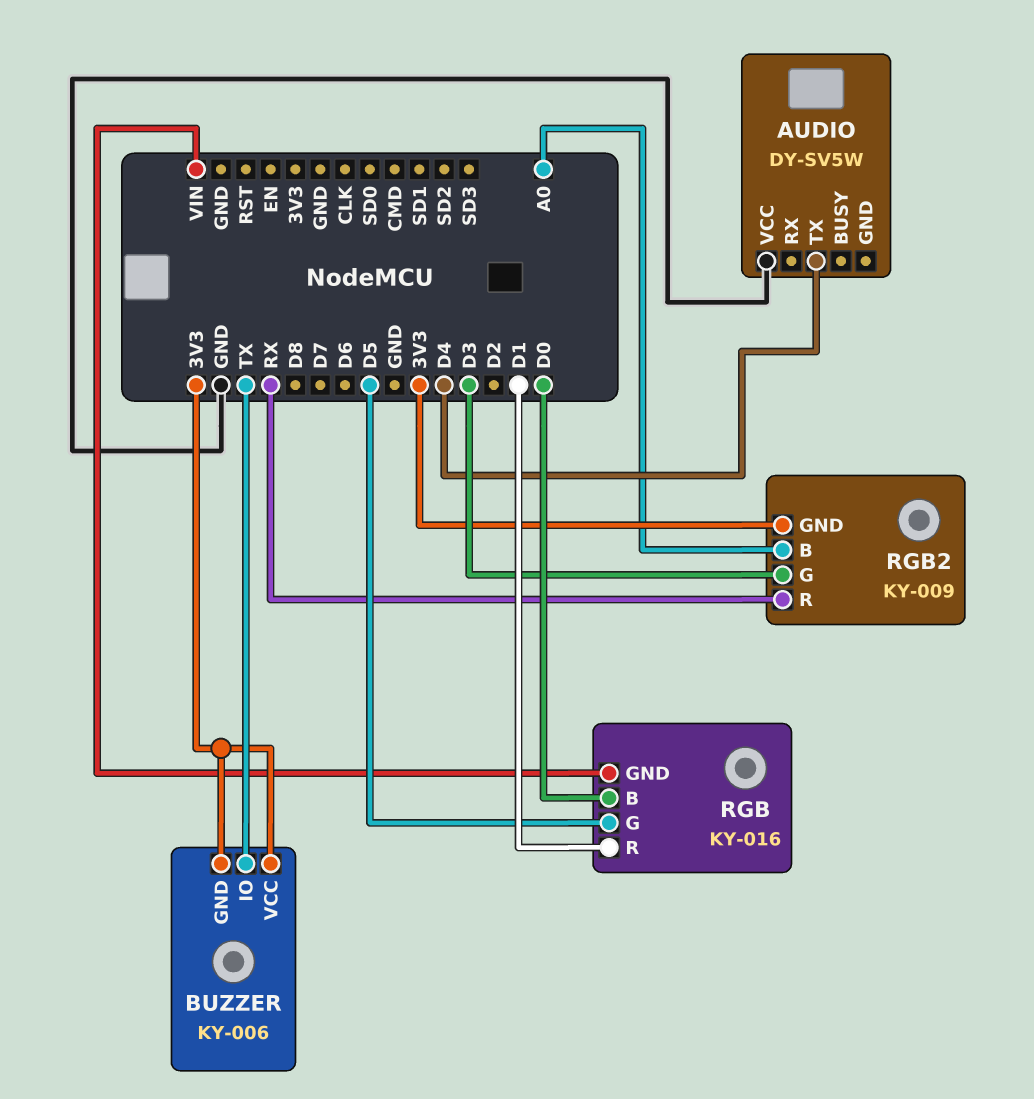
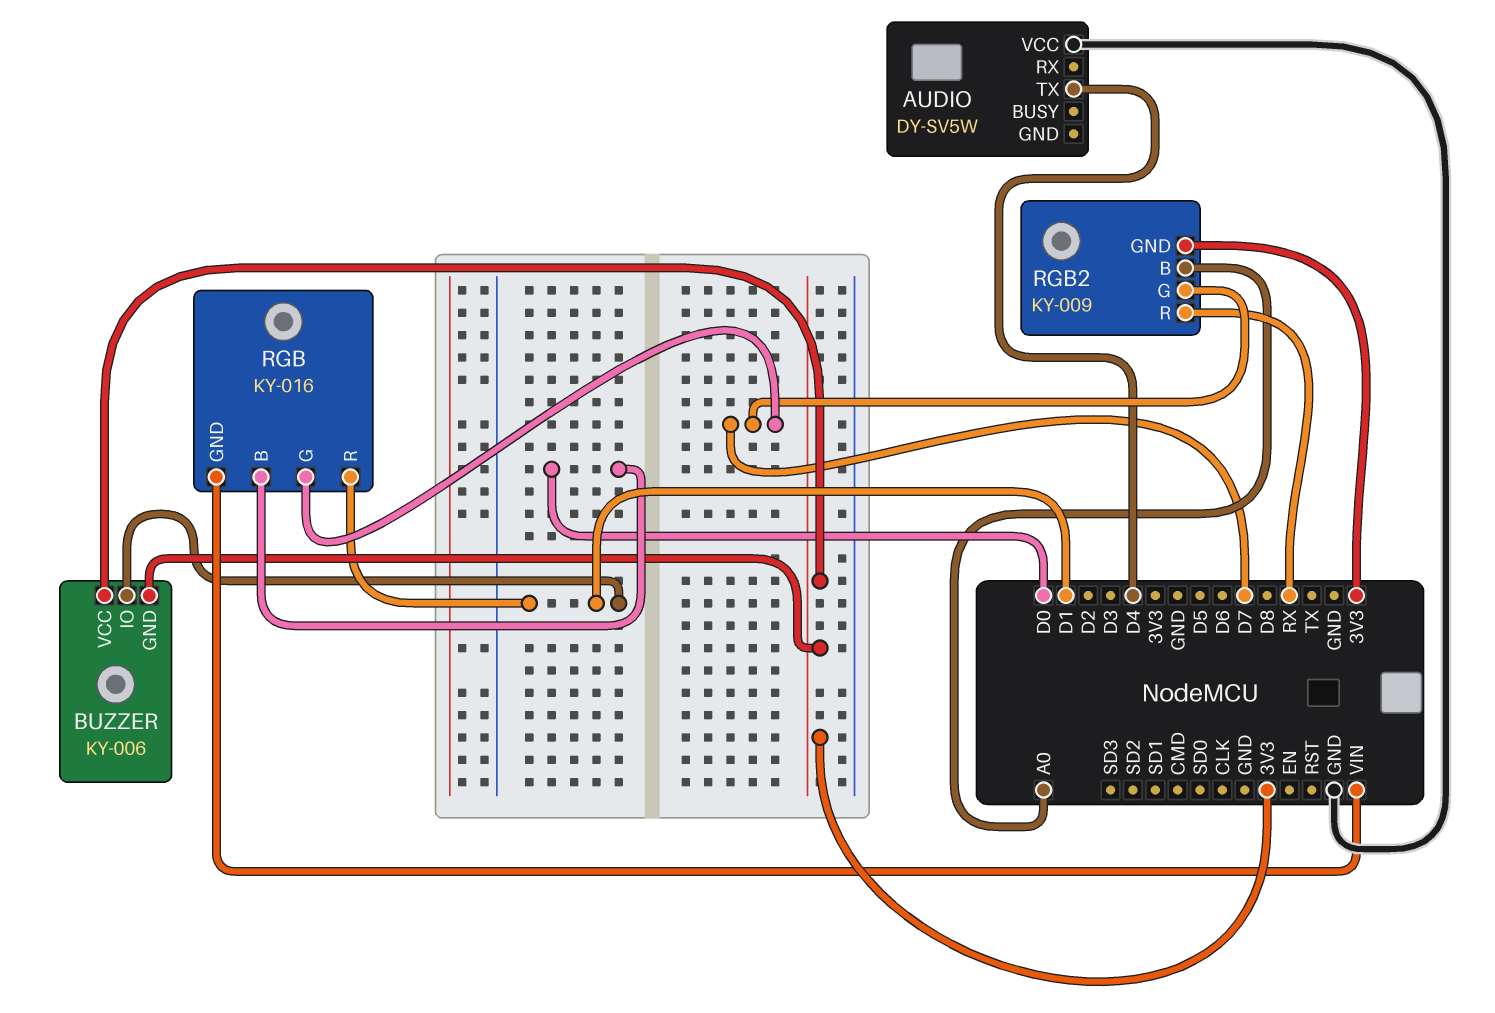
BUZZER pin IO: TX -> D1
RGB pin G: D5 -> D7
RGB2 pin G: D3 -> D7

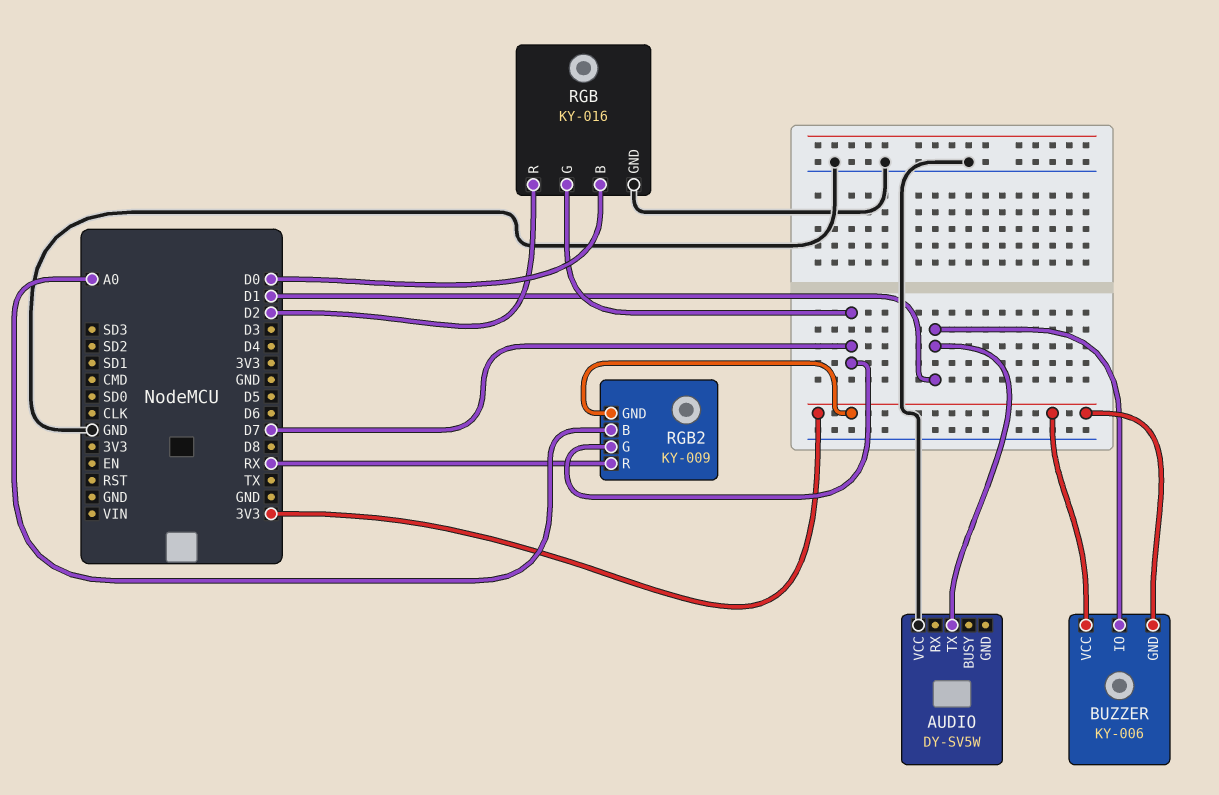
AUDIO pin TX: D4 -> D1
RGB pin GND: VIN -> GND
RGB pin R: D1 -> D2

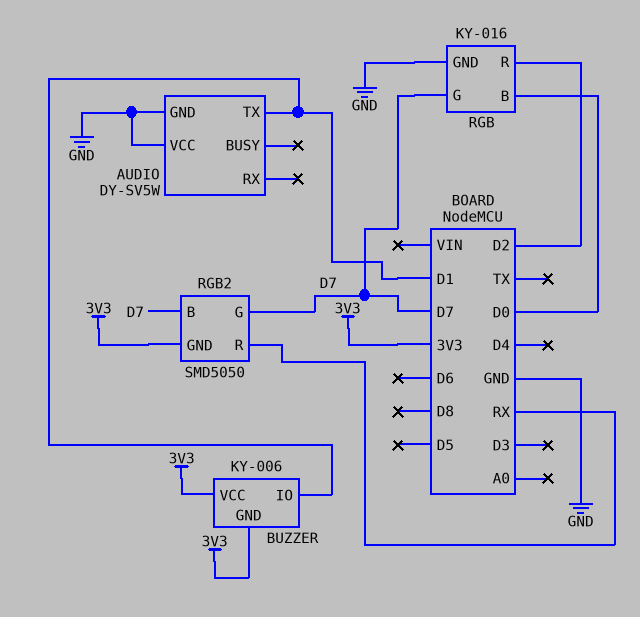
AUDIO pin GND: none -> GND
RGB2: KY-009 -> SMD5050
RGB2 pin B: A0 -> D7

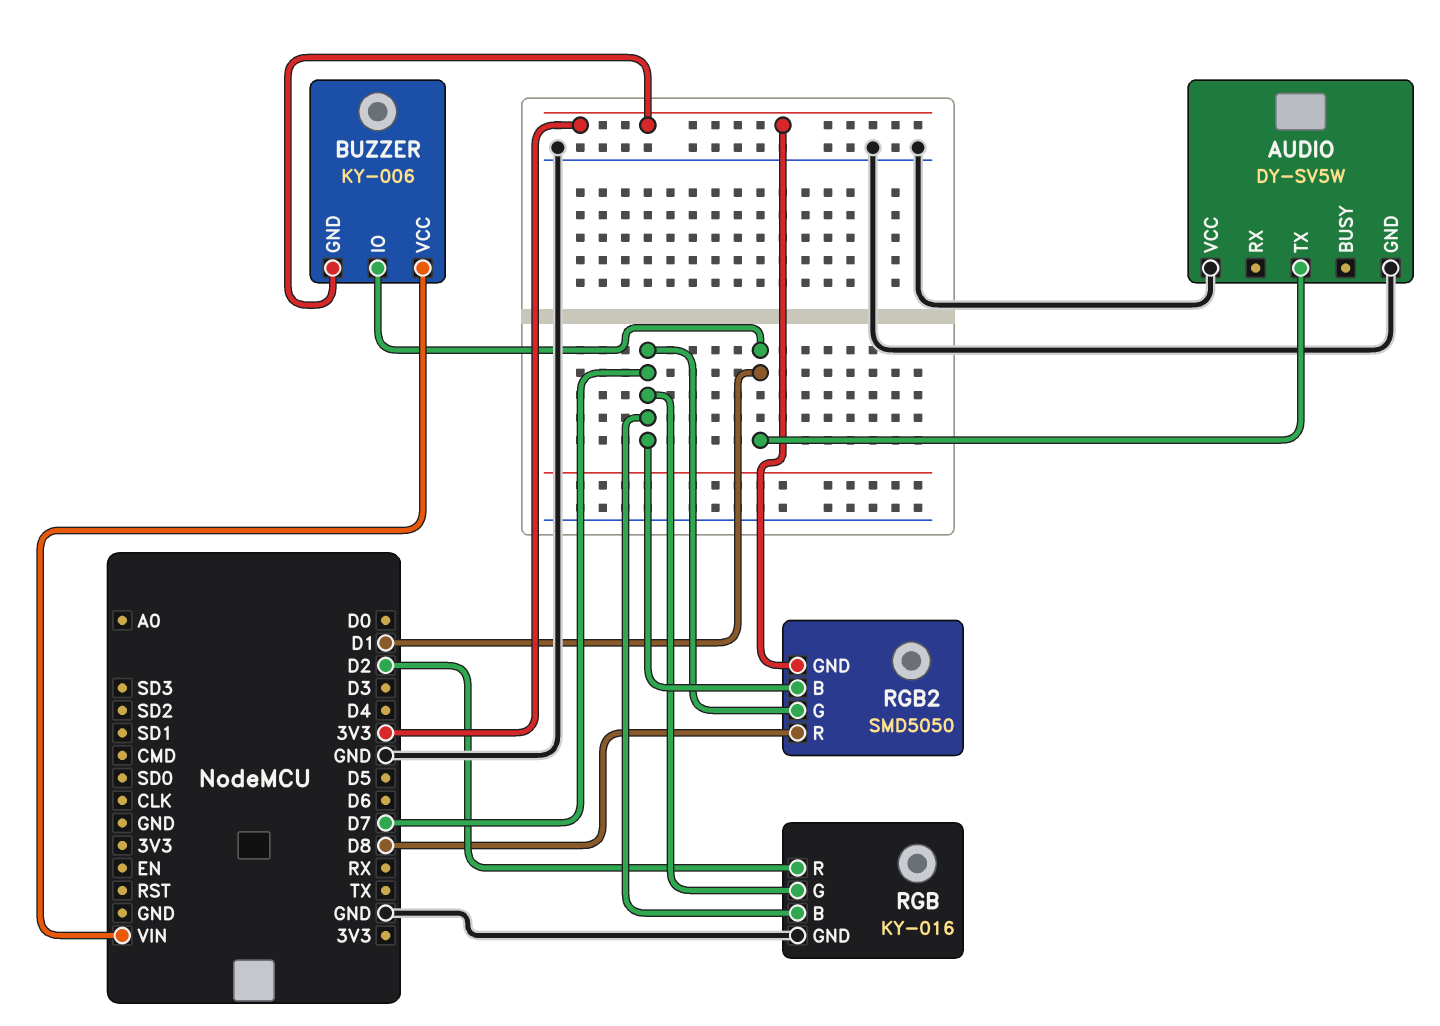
BUZZER pin VCC: 3V3 -> VIN
RGB pin B: D0 -> D7
RGB2 pin R: RX -> D8

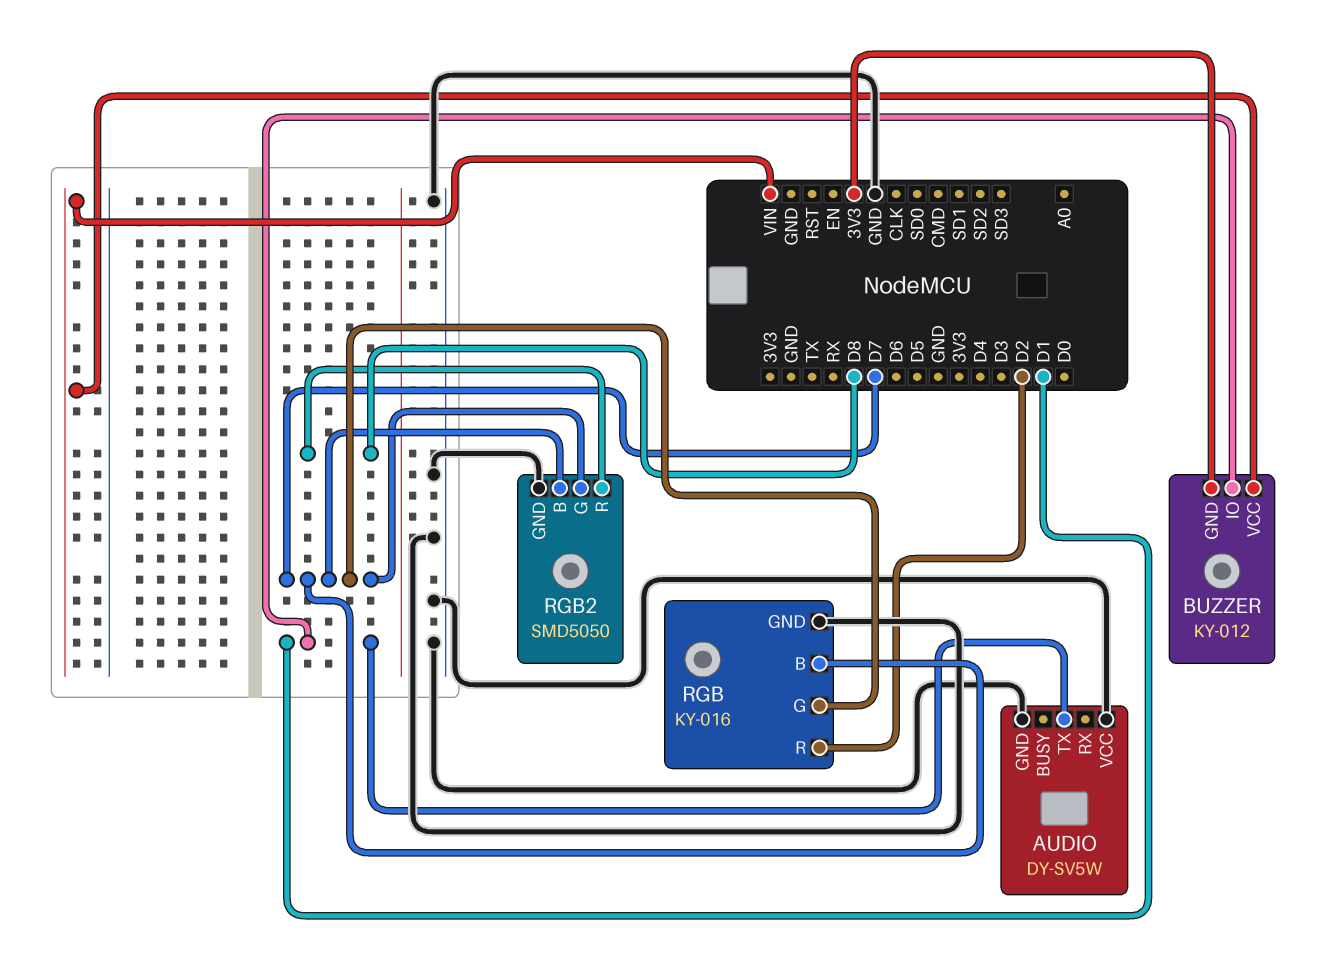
BUZZER: KY-006 -> KY-012
RGB2 pin GND: 3V3 -> GND

